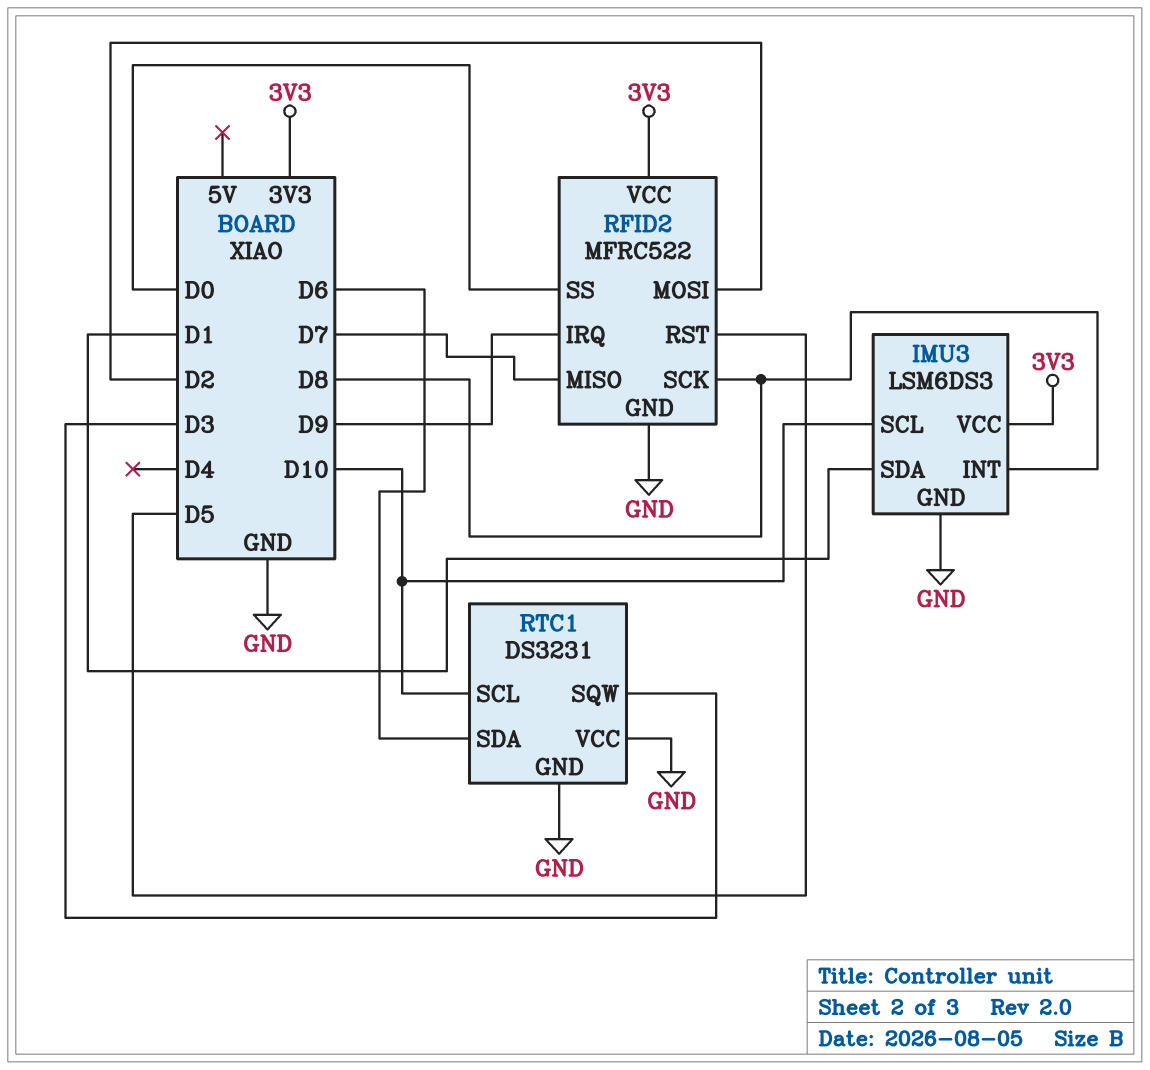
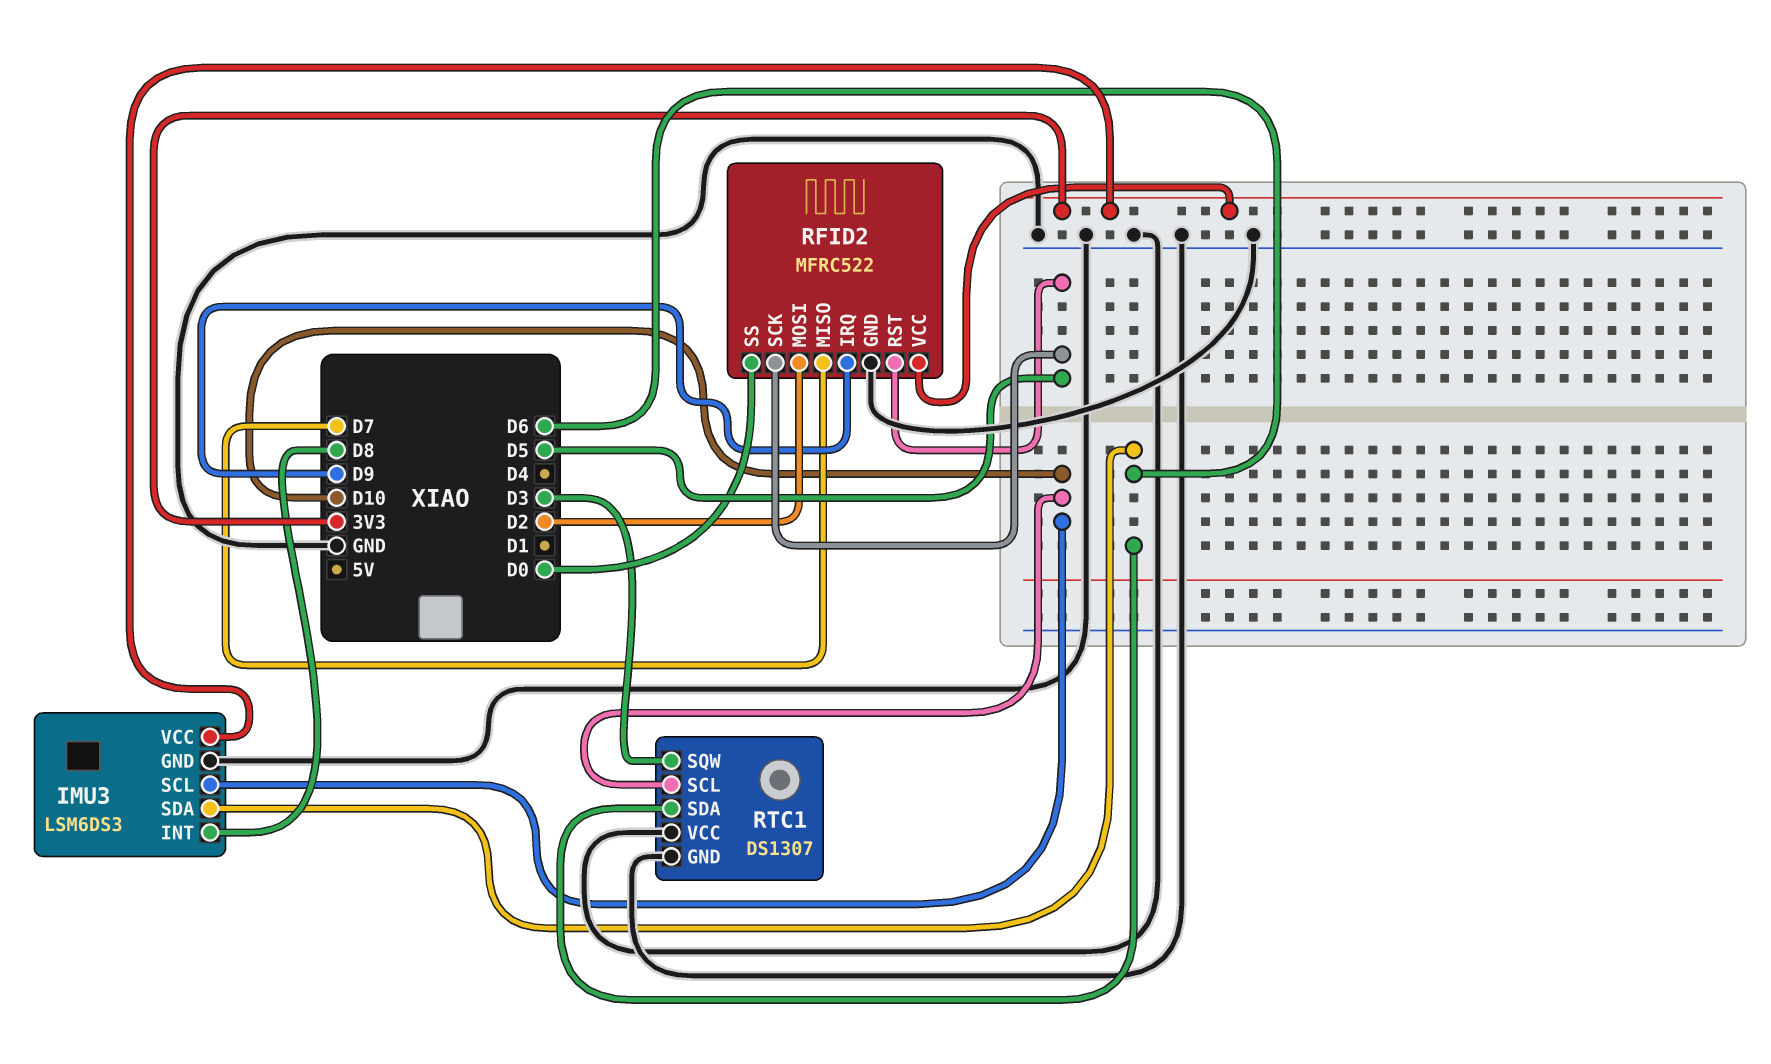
IMU3 pin SDA: D1 -> D6
RFID2 pin SCK: D8 -> D5
RTC1: DS3231 -> DS1307

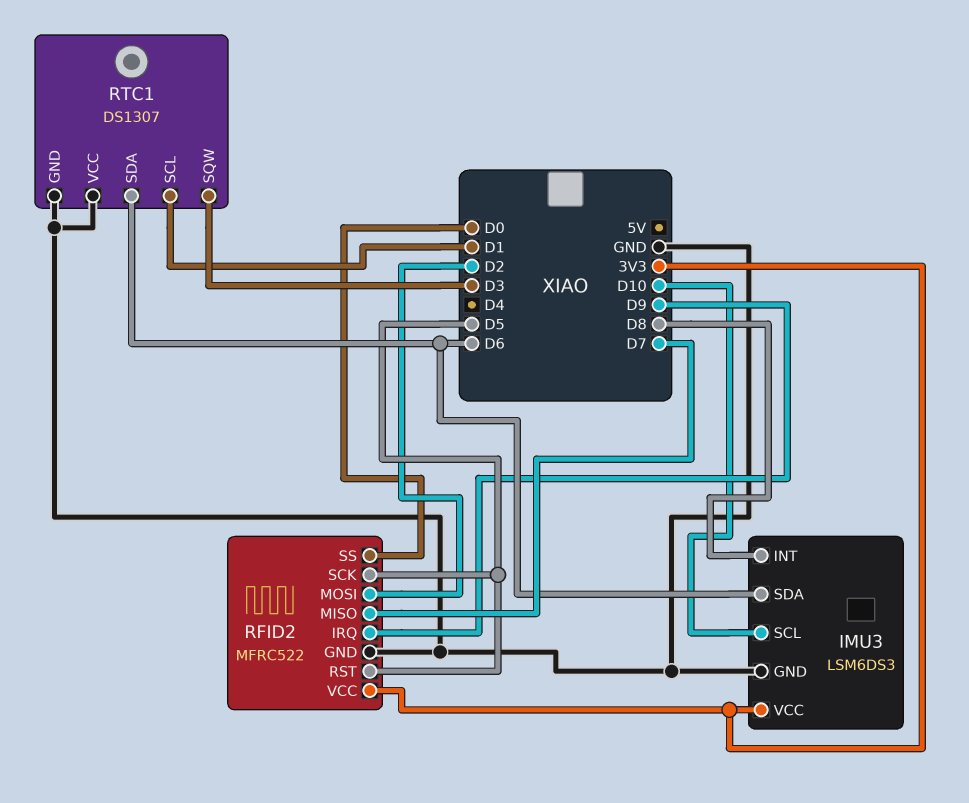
RTC1 pin SCL: D10 -> D1

